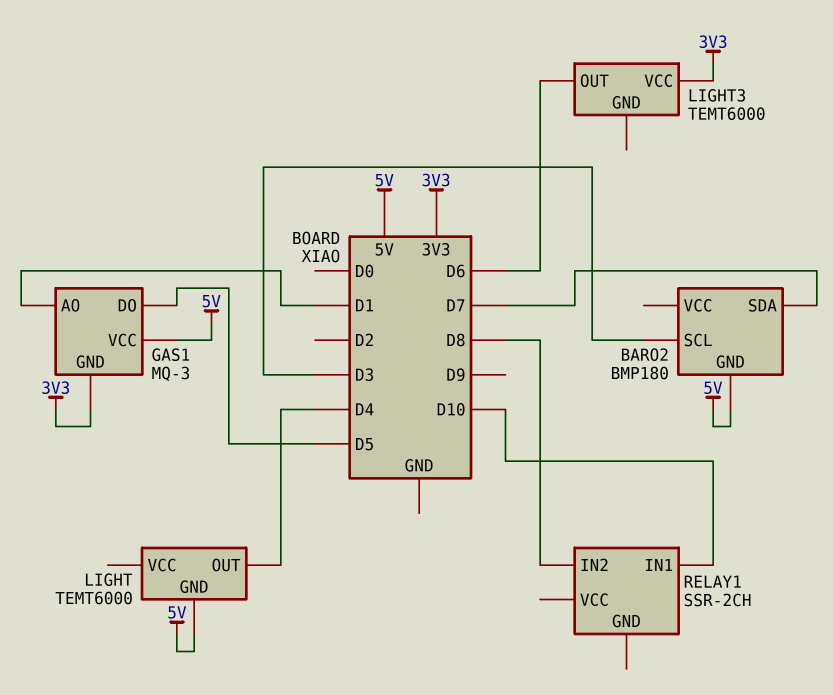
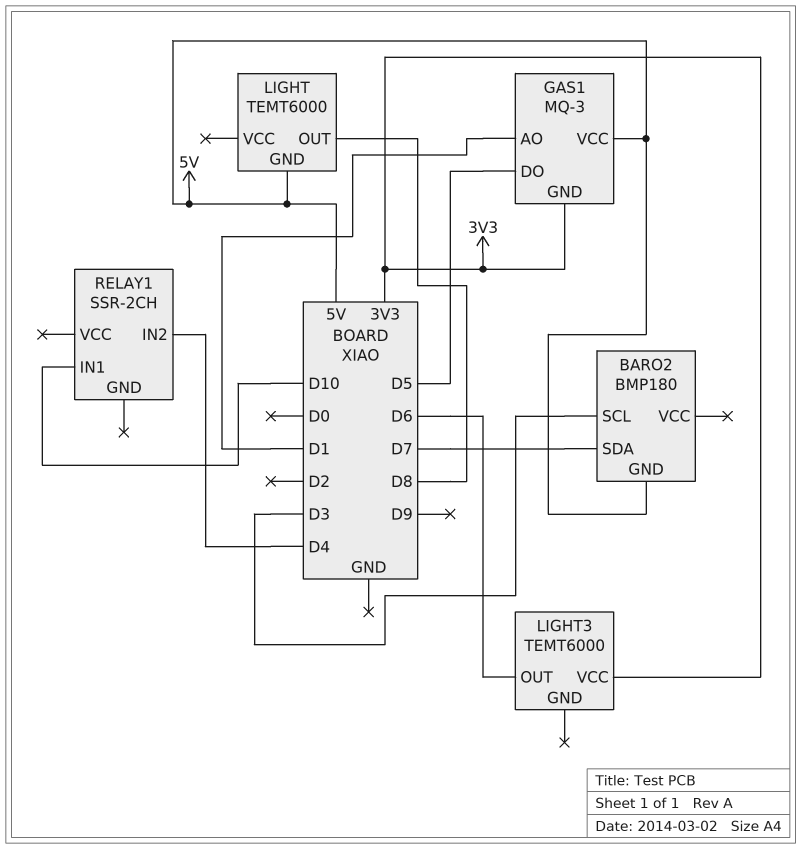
LIGHT pin OUT: D4 -> D8
RELAY1 pin IN2: D8 -> D4

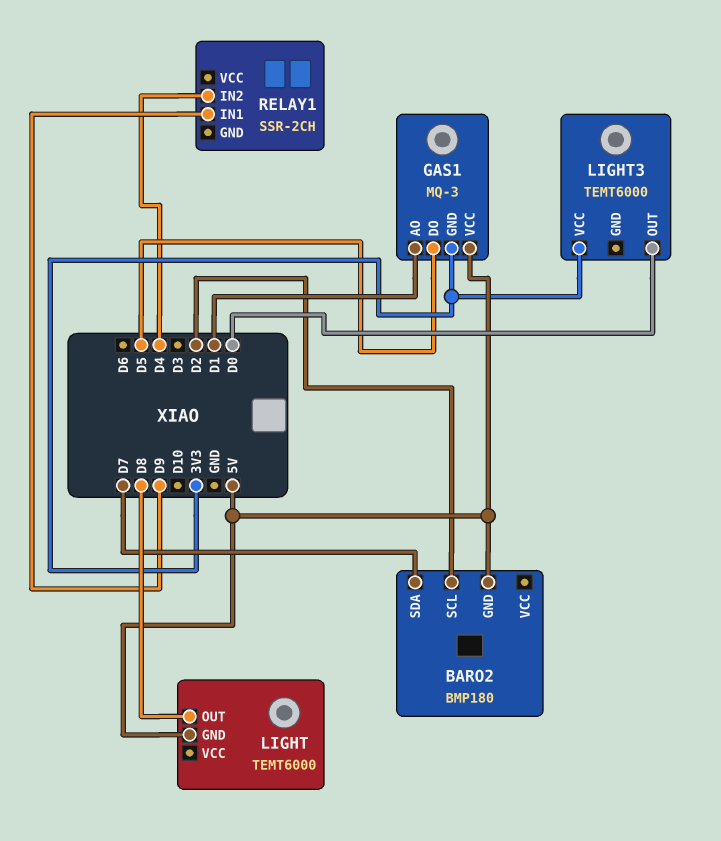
BARO2 pin SCL: D3 -> D2
LIGHT3 pin OUT: D6 -> D0
RELAY1 pin IN1: D10 -> D9

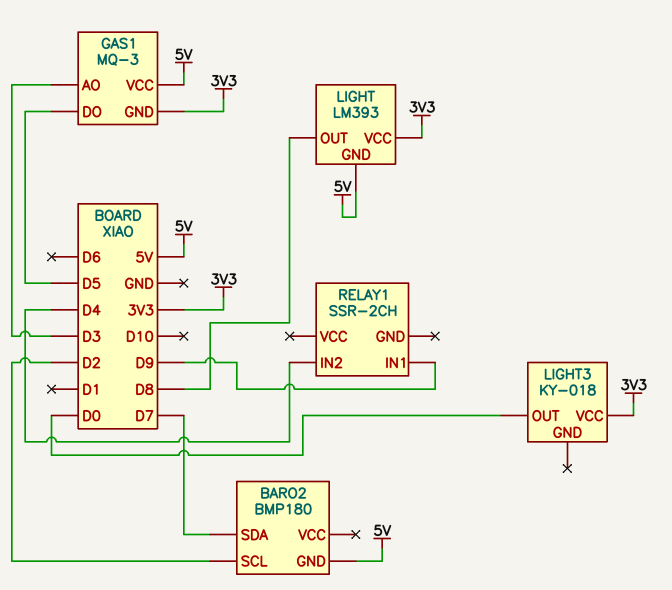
GAS1 pin AO: D1 -> D3
LIGHT: TEMT6000 -> LM393
LIGHT pin VCC: none -> 3V3
LIGHT3: TEMT6000 -> KY-018

